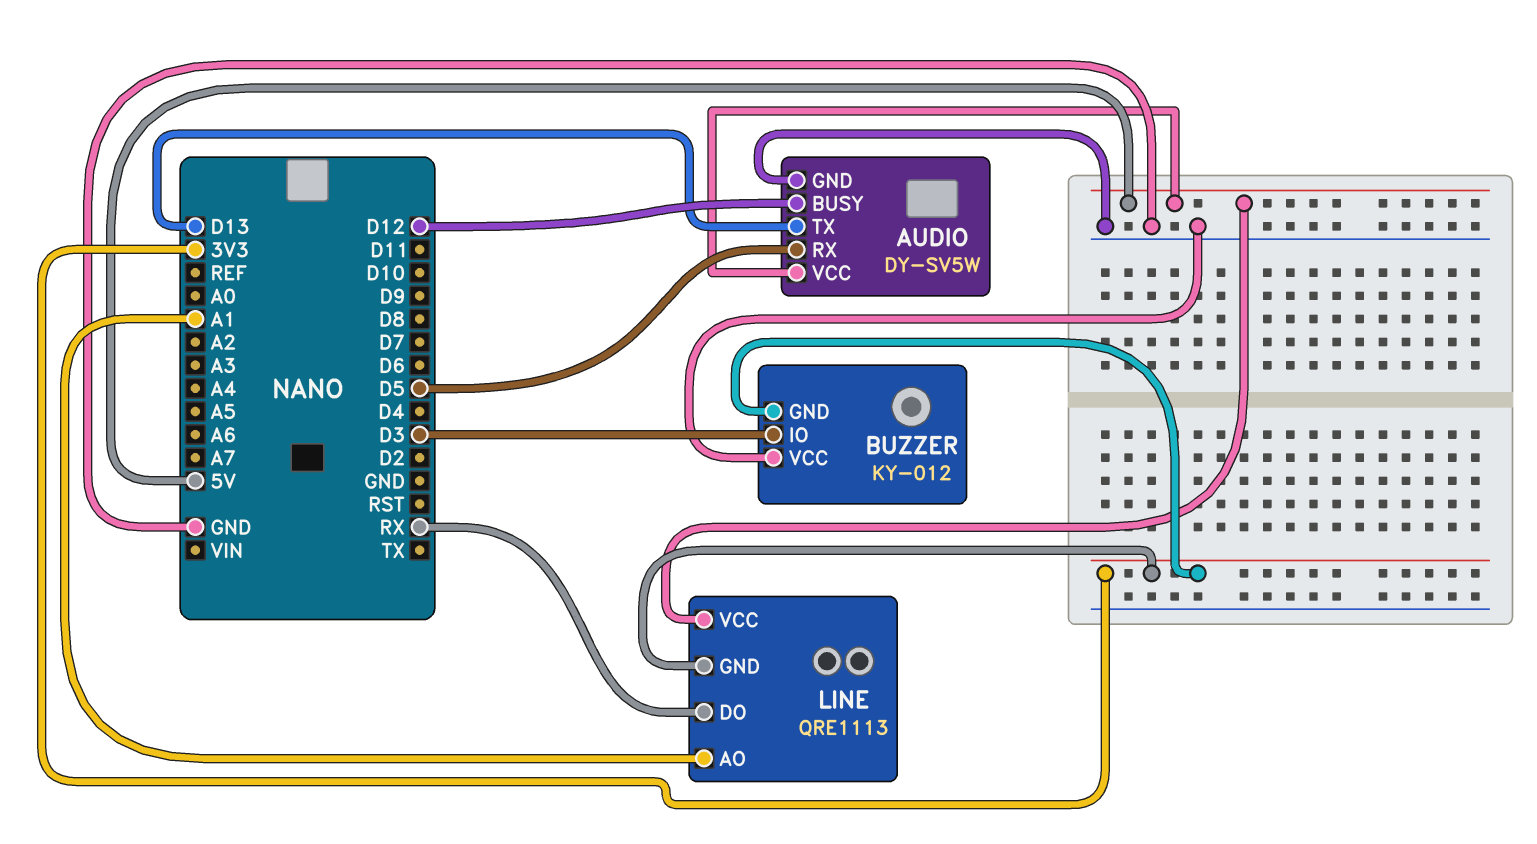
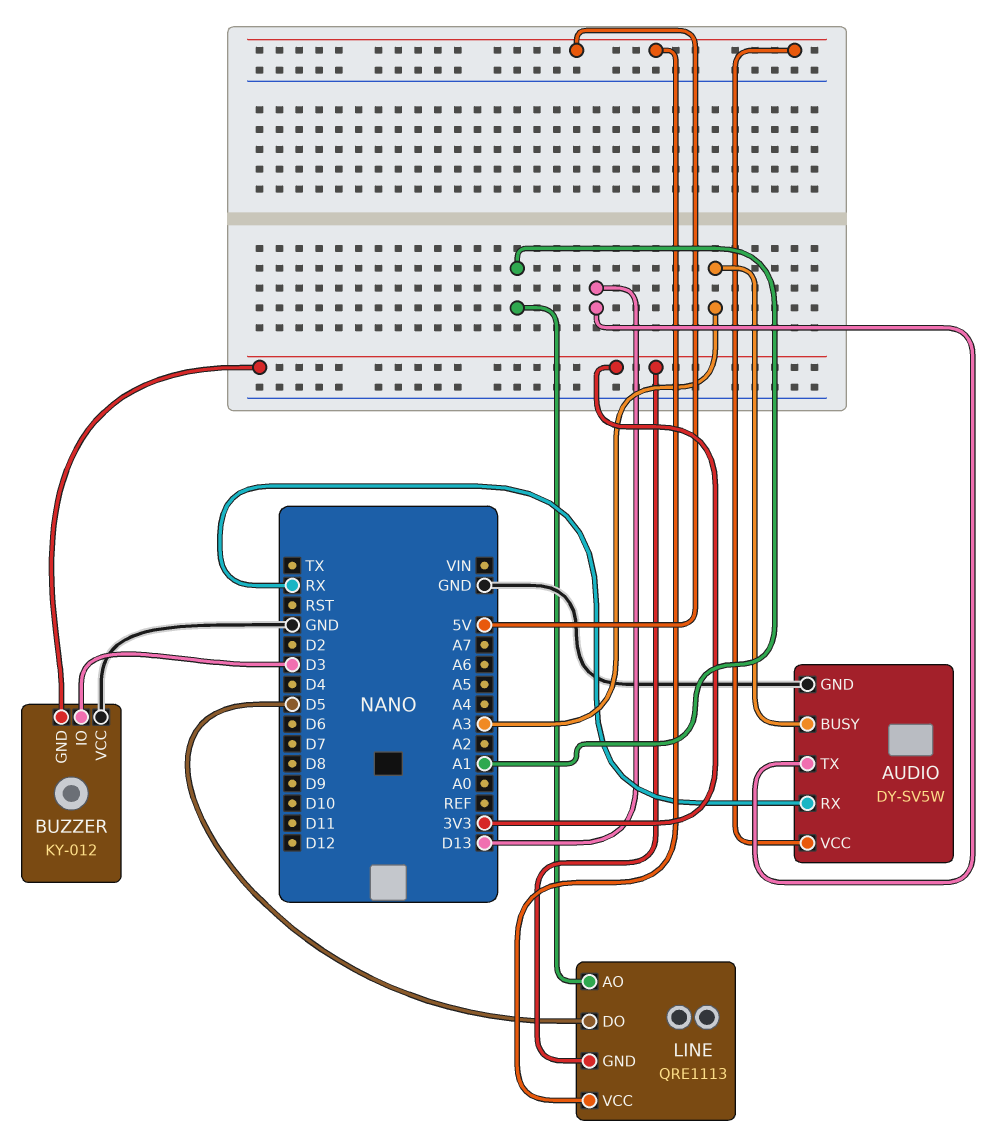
AUDIO pin BUSY: D12 -> A3
AUDIO pin RX: D5 -> RX
LINE pin DO: RX -> D5

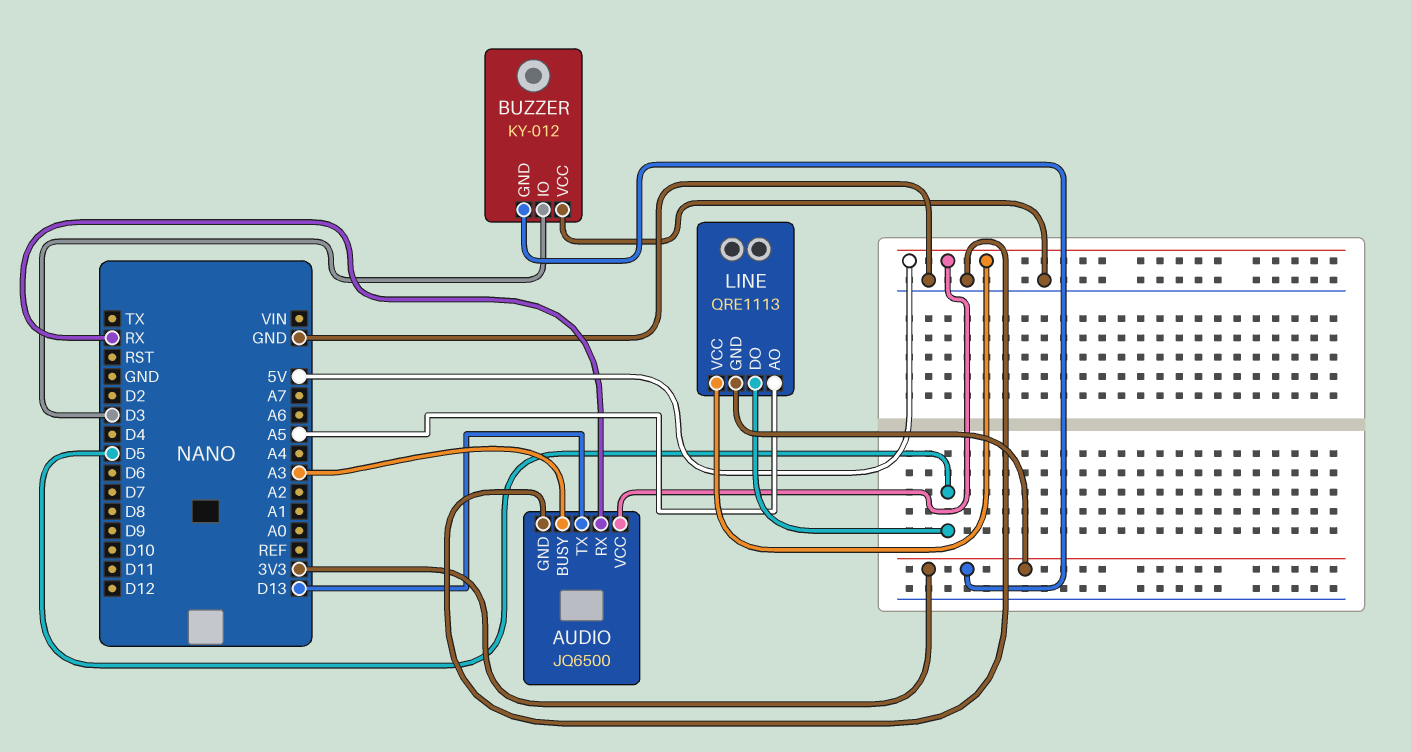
AUDIO: DY-SV5W -> JQ6500
LINE pin AO: A1 -> A5

